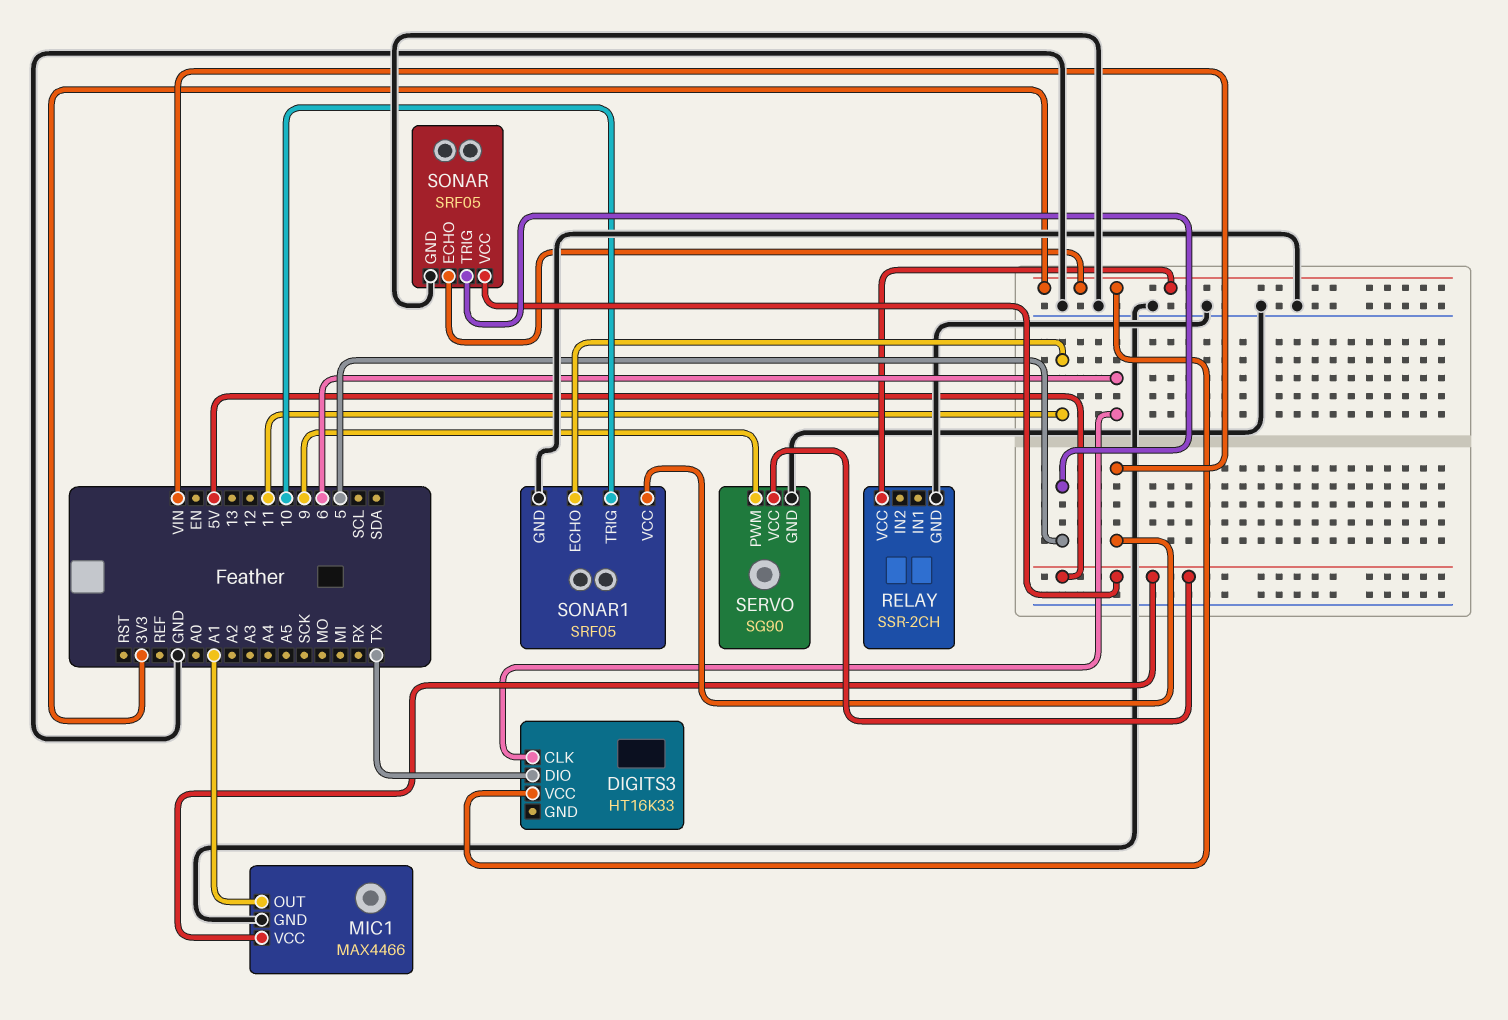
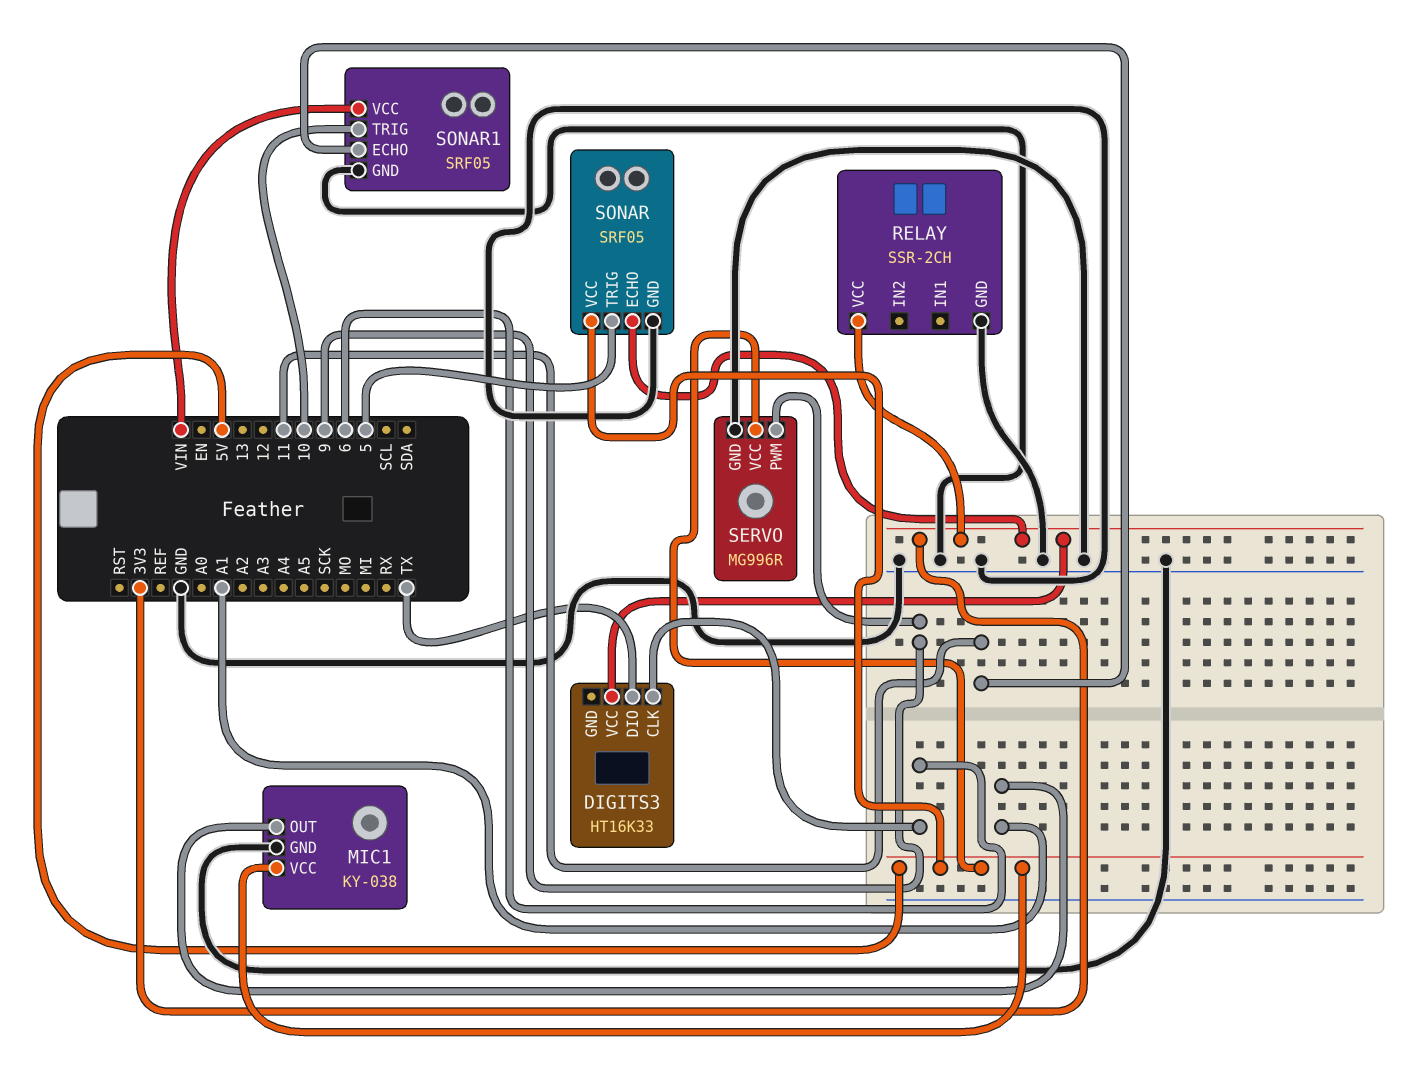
MIC1: MAX4466 -> KY-038
SERVO: SG90 -> MG996R

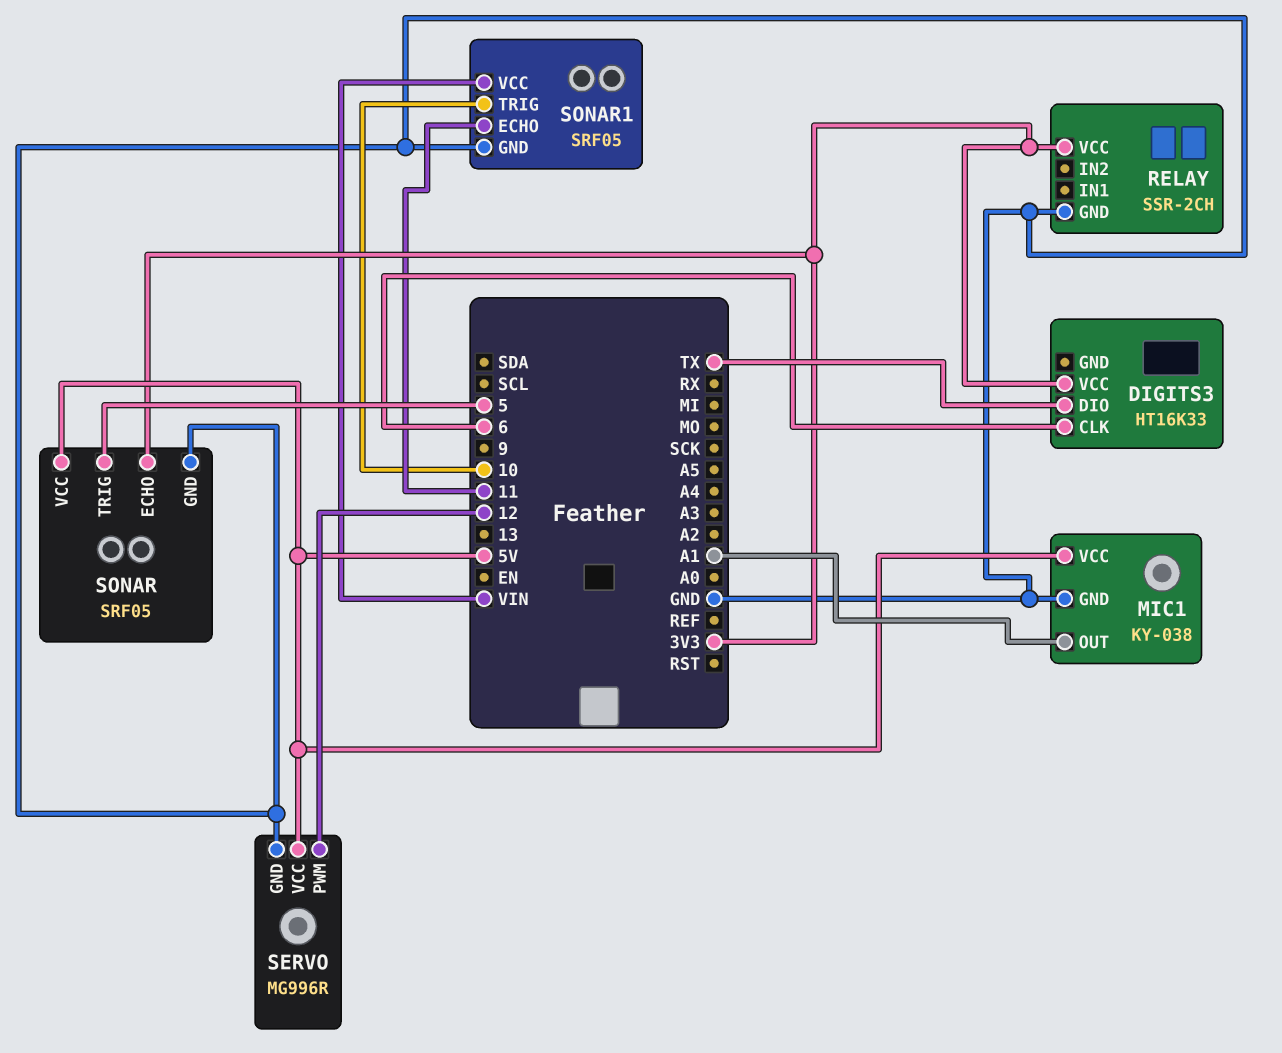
SERVO pin PWM: 9 -> 12

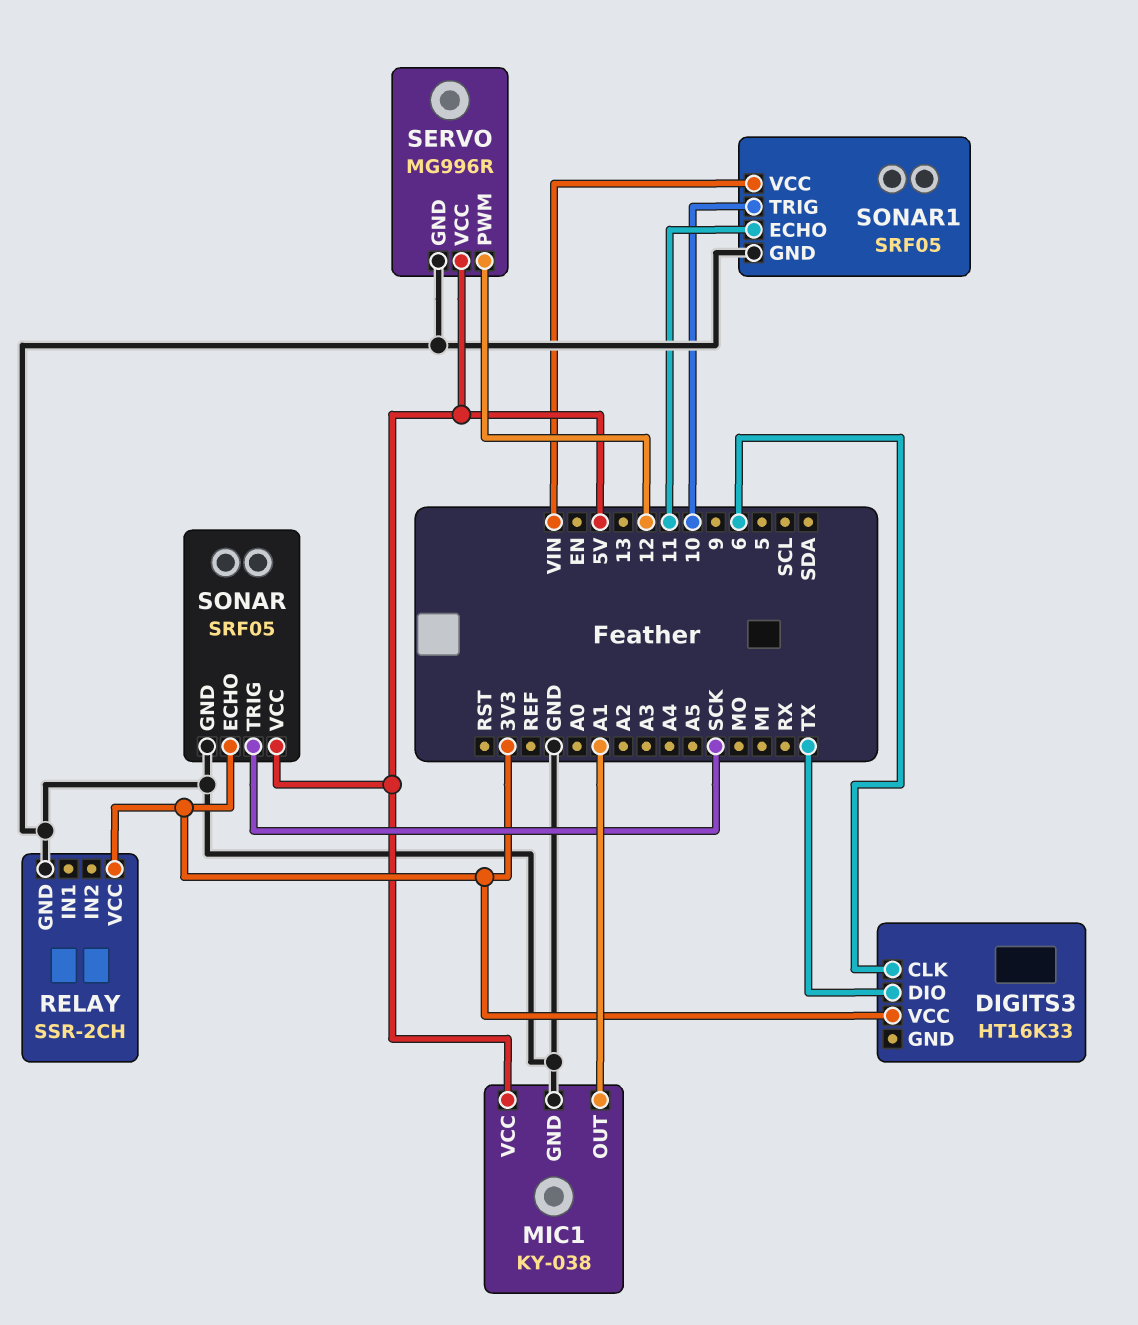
SONAR pin TRIG: 5 -> SCK

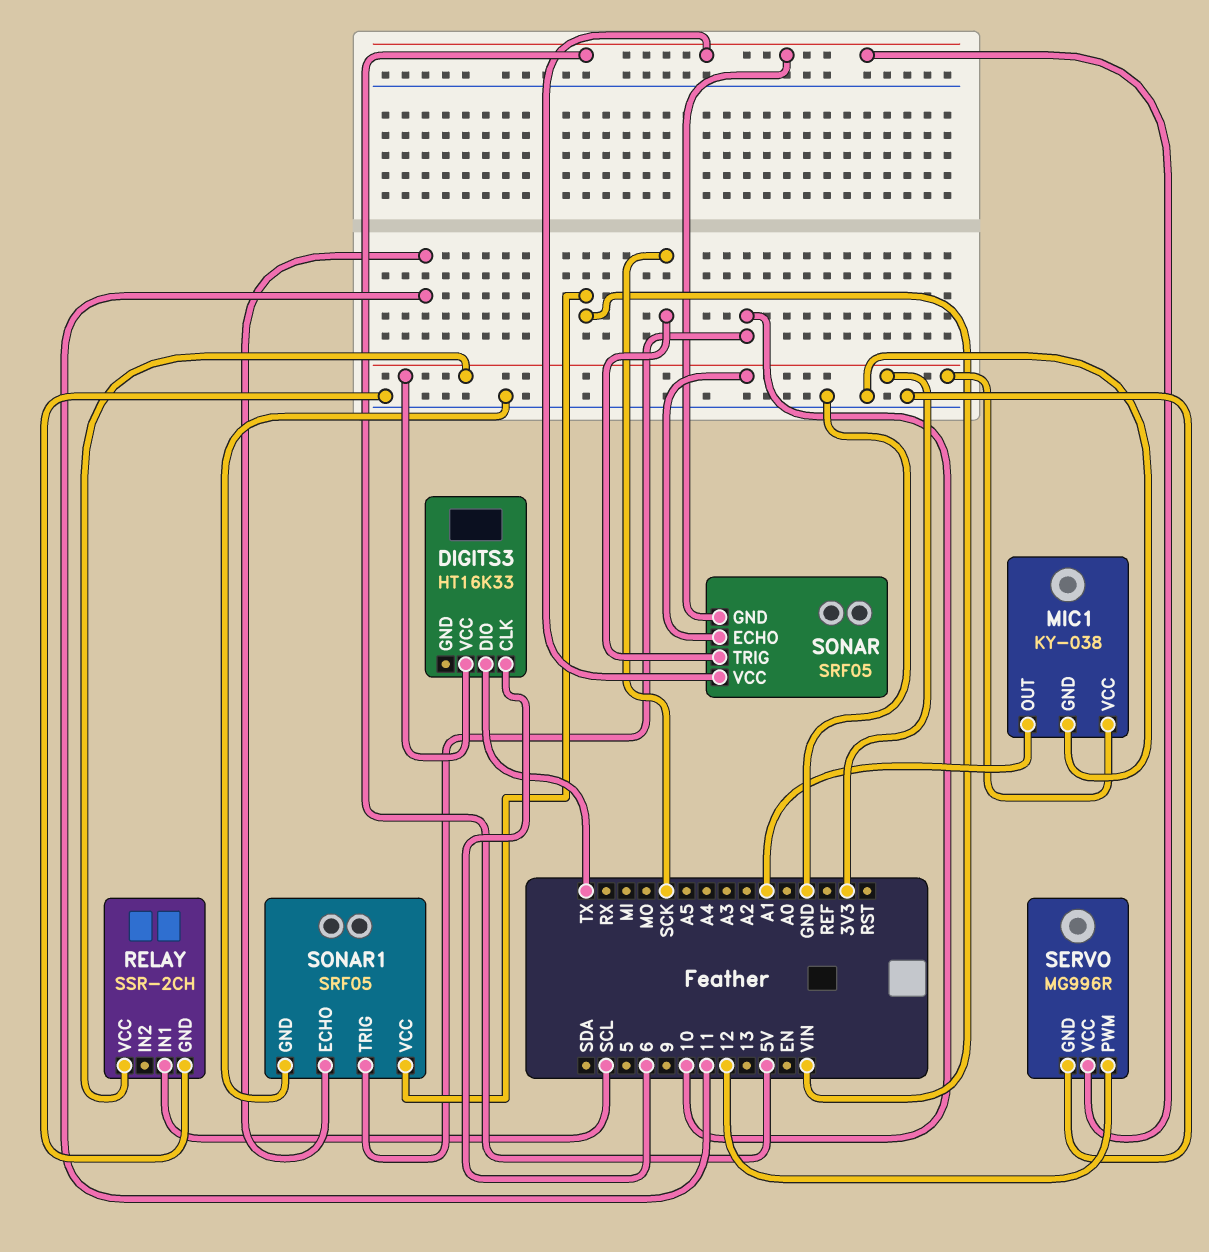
MIC1 pin VCC: 5V -> 3V3
RELAY pin IN1: none -> SCL
SONAR pin GND: GND -> 5V

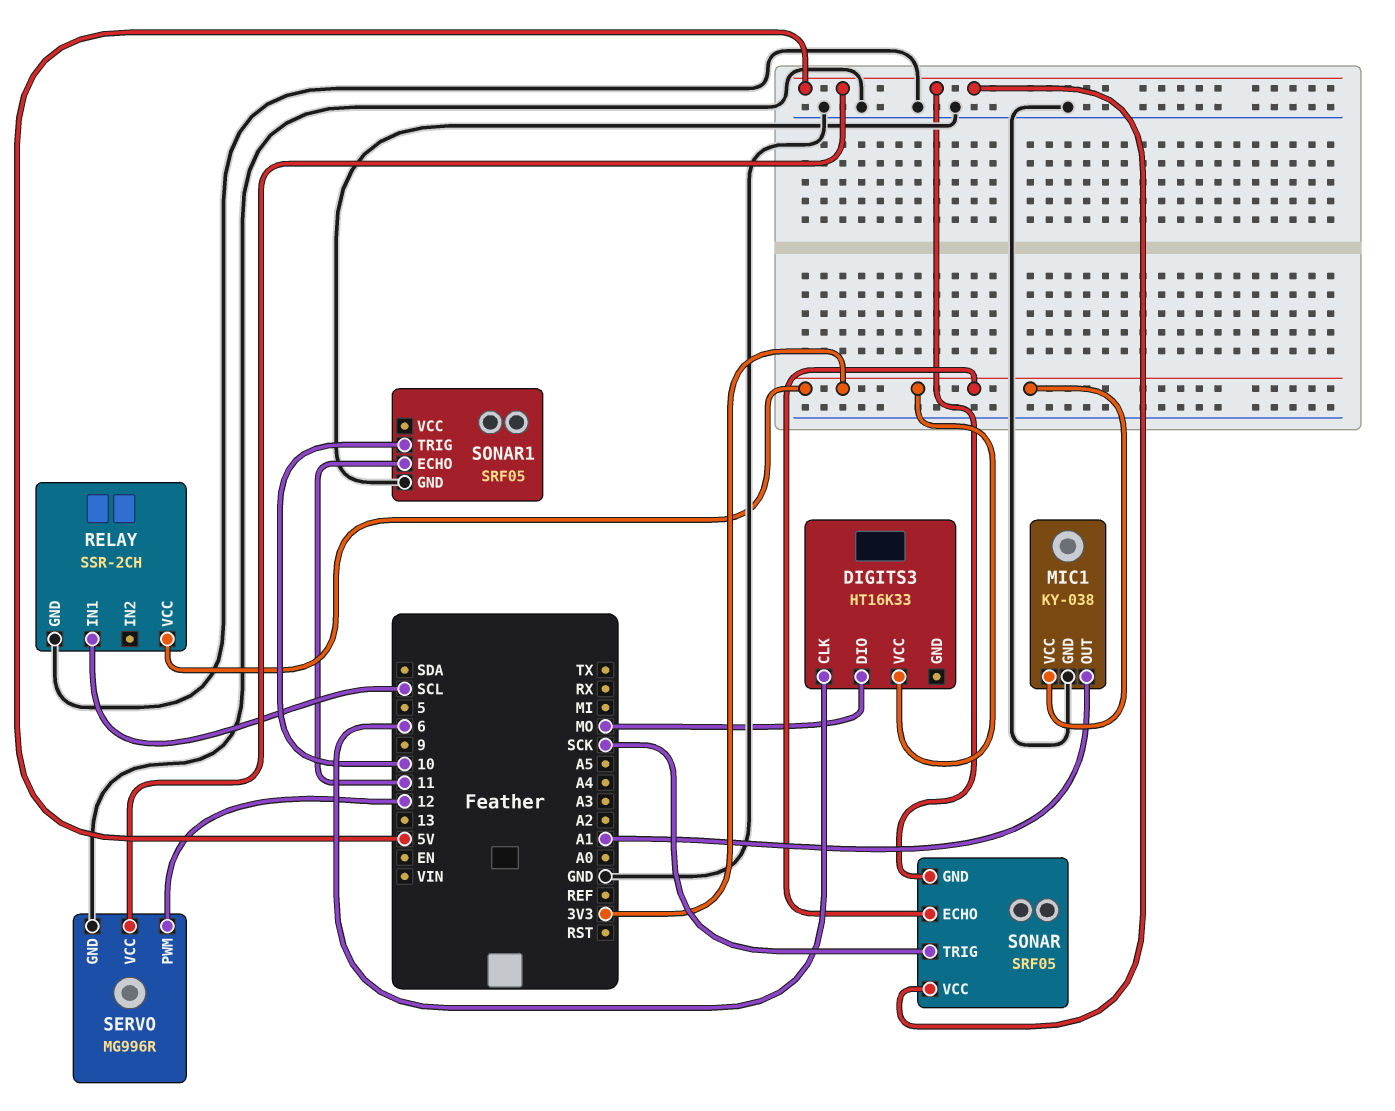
DIGITS3 pin DIO: TX -> MO
SONAR1 pin VCC: VIN -> none

